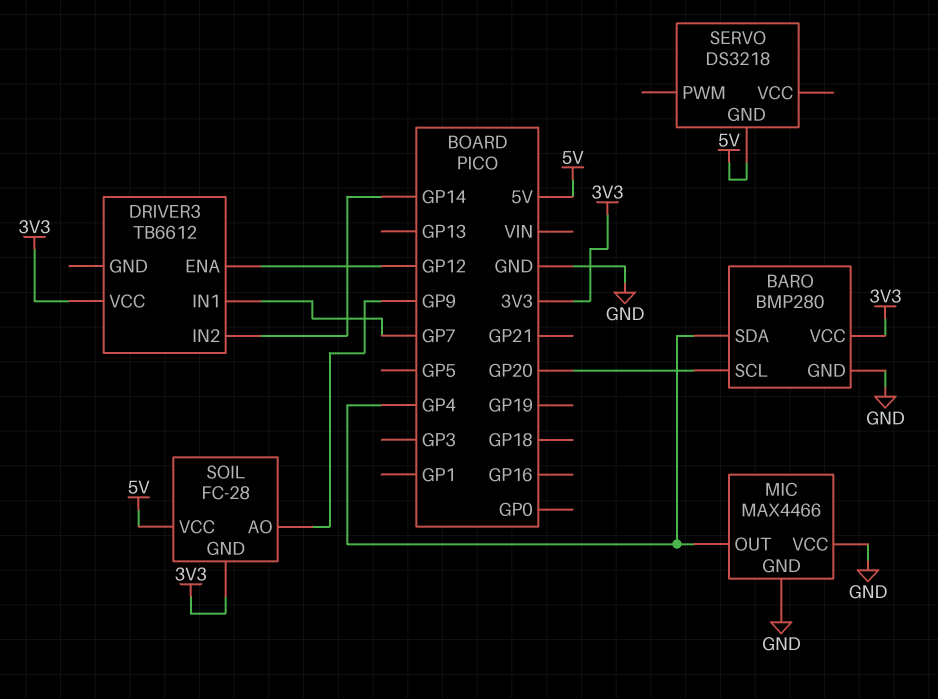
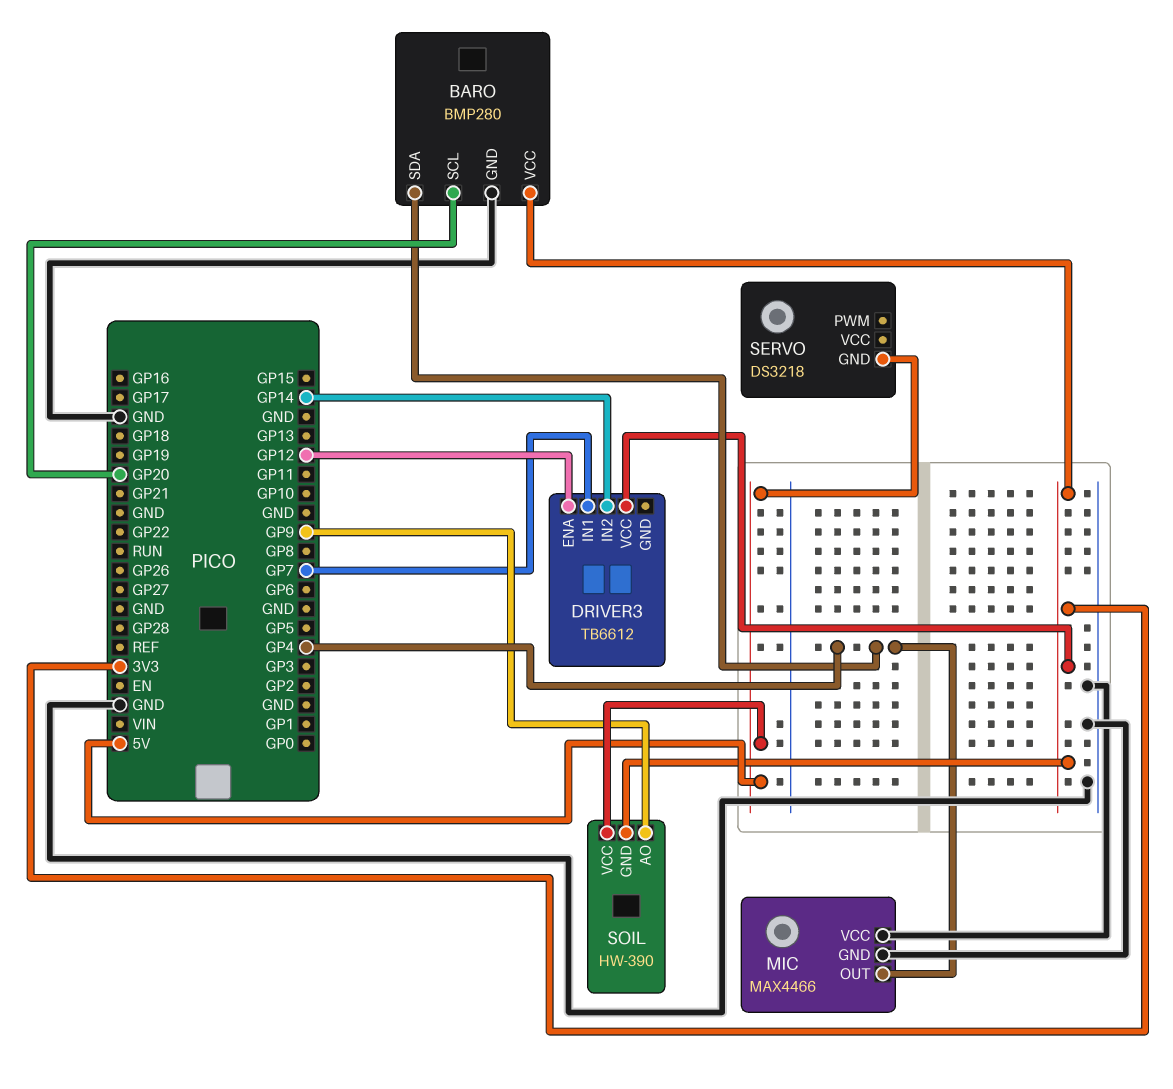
SOIL: FC-28 -> HW-390

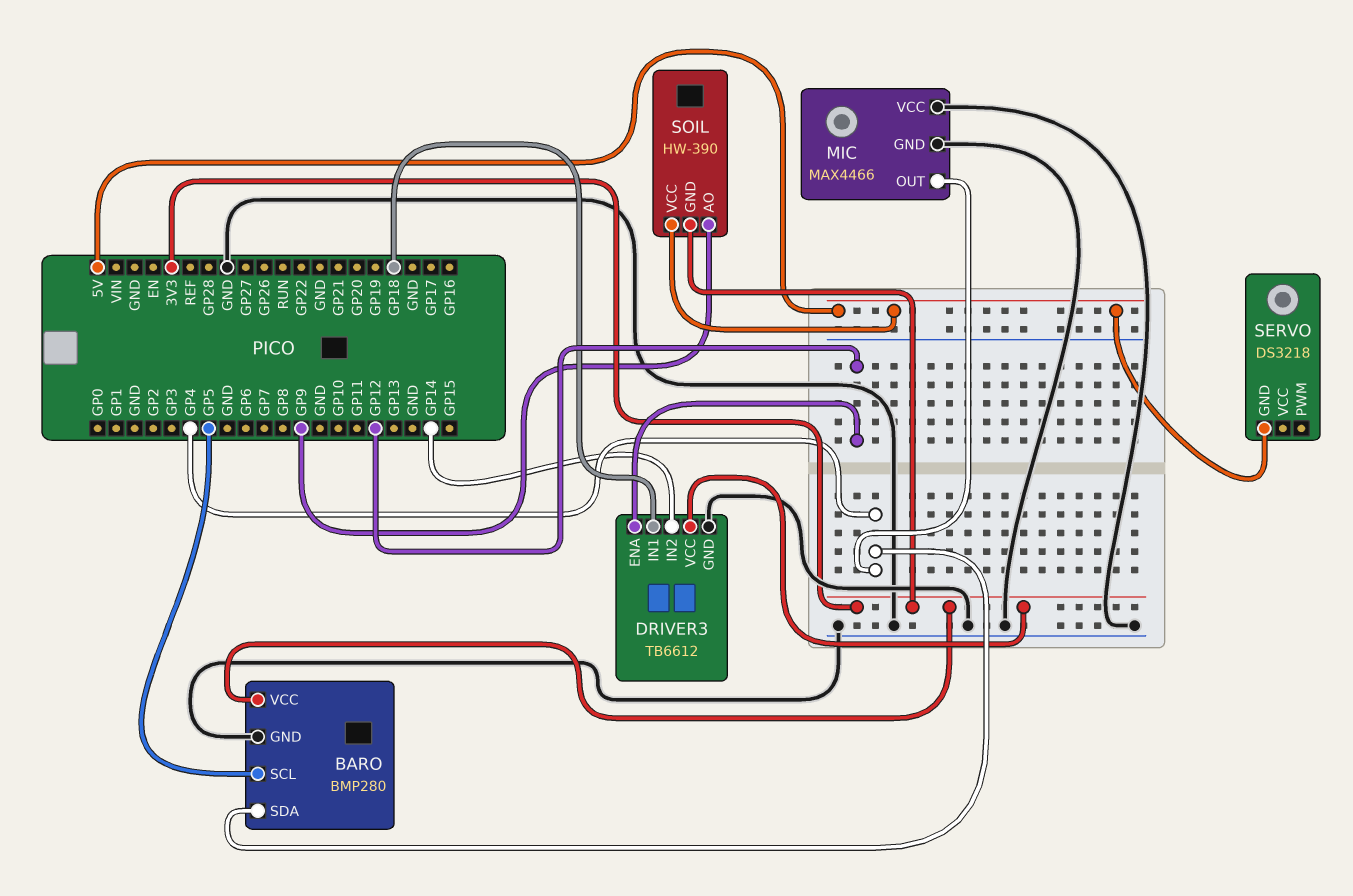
BARO pin SCL: GP20 -> GP5
DRIVER3 pin GND: none -> GND
DRIVER3 pin IN1: GP7 -> GP18

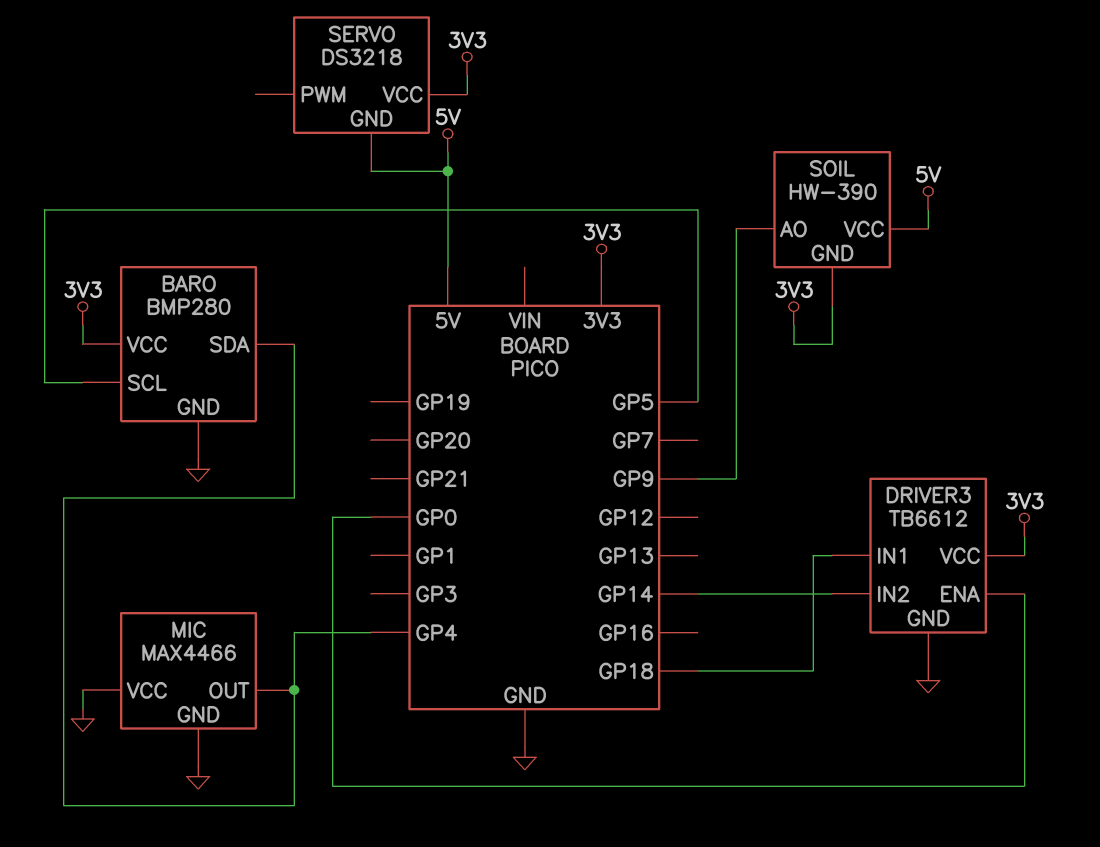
DRIVER3 pin ENA: GP12 -> GP0
SERVO pin VCC: none -> 3V3

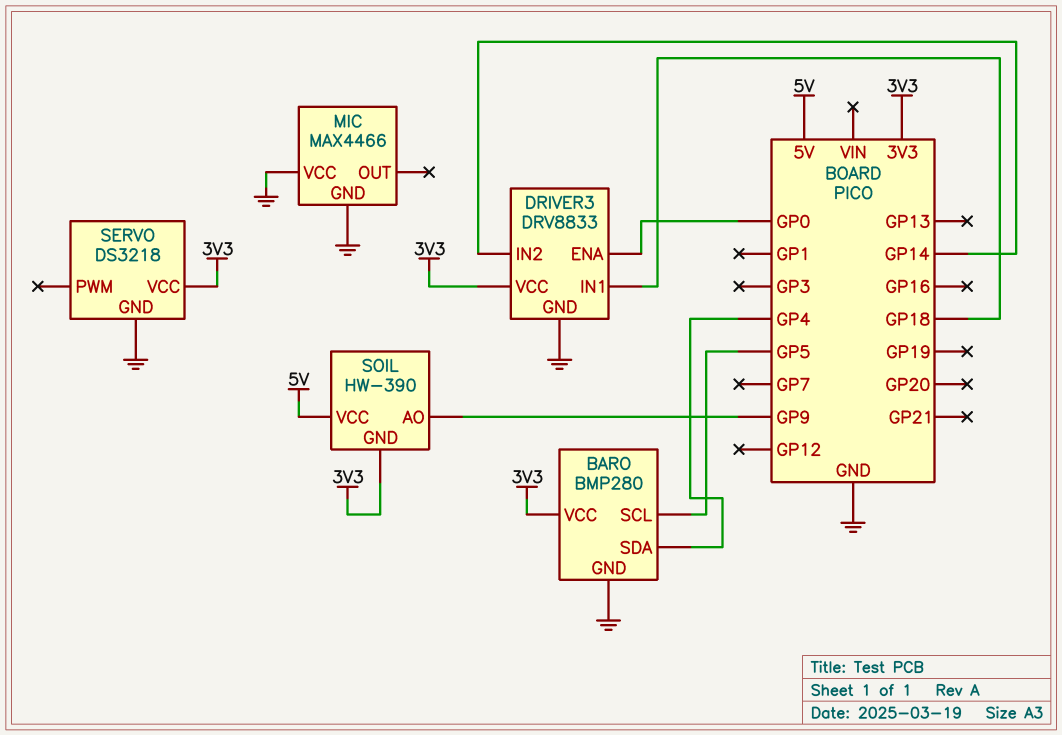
DRIVER3: TB6612 -> DRV8833
MIC pin OUT: GP4 -> none
SERVO pin GND: 5V -> GND

